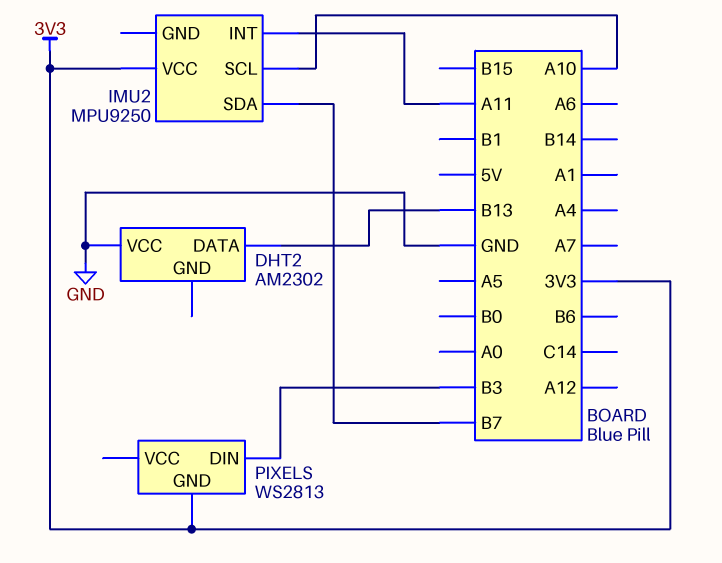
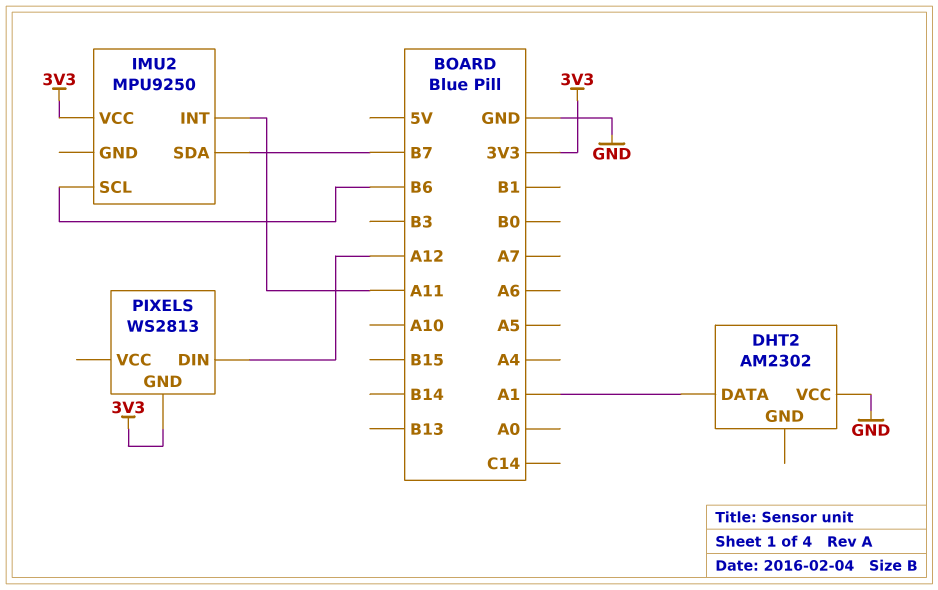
DHT2 pin DATA: B13 -> A1
IMU2 pin SCL: A10 -> B6
PIXELS pin DIN: B3 -> A12

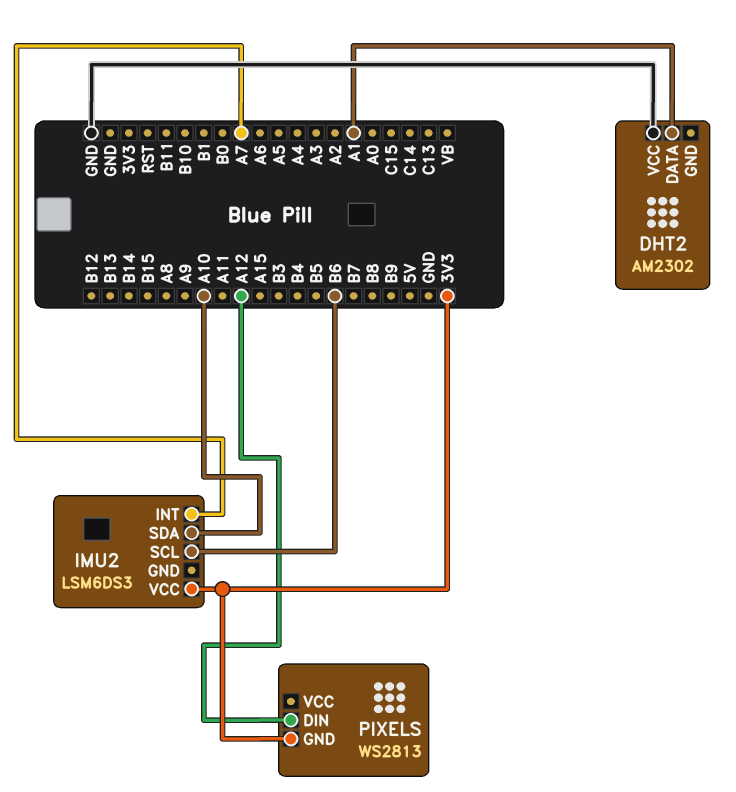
IMU2: MPU9250 -> LSM6DS3
IMU2 pin INT: A11 -> A7
IMU2 pin SDA: B7 -> A10

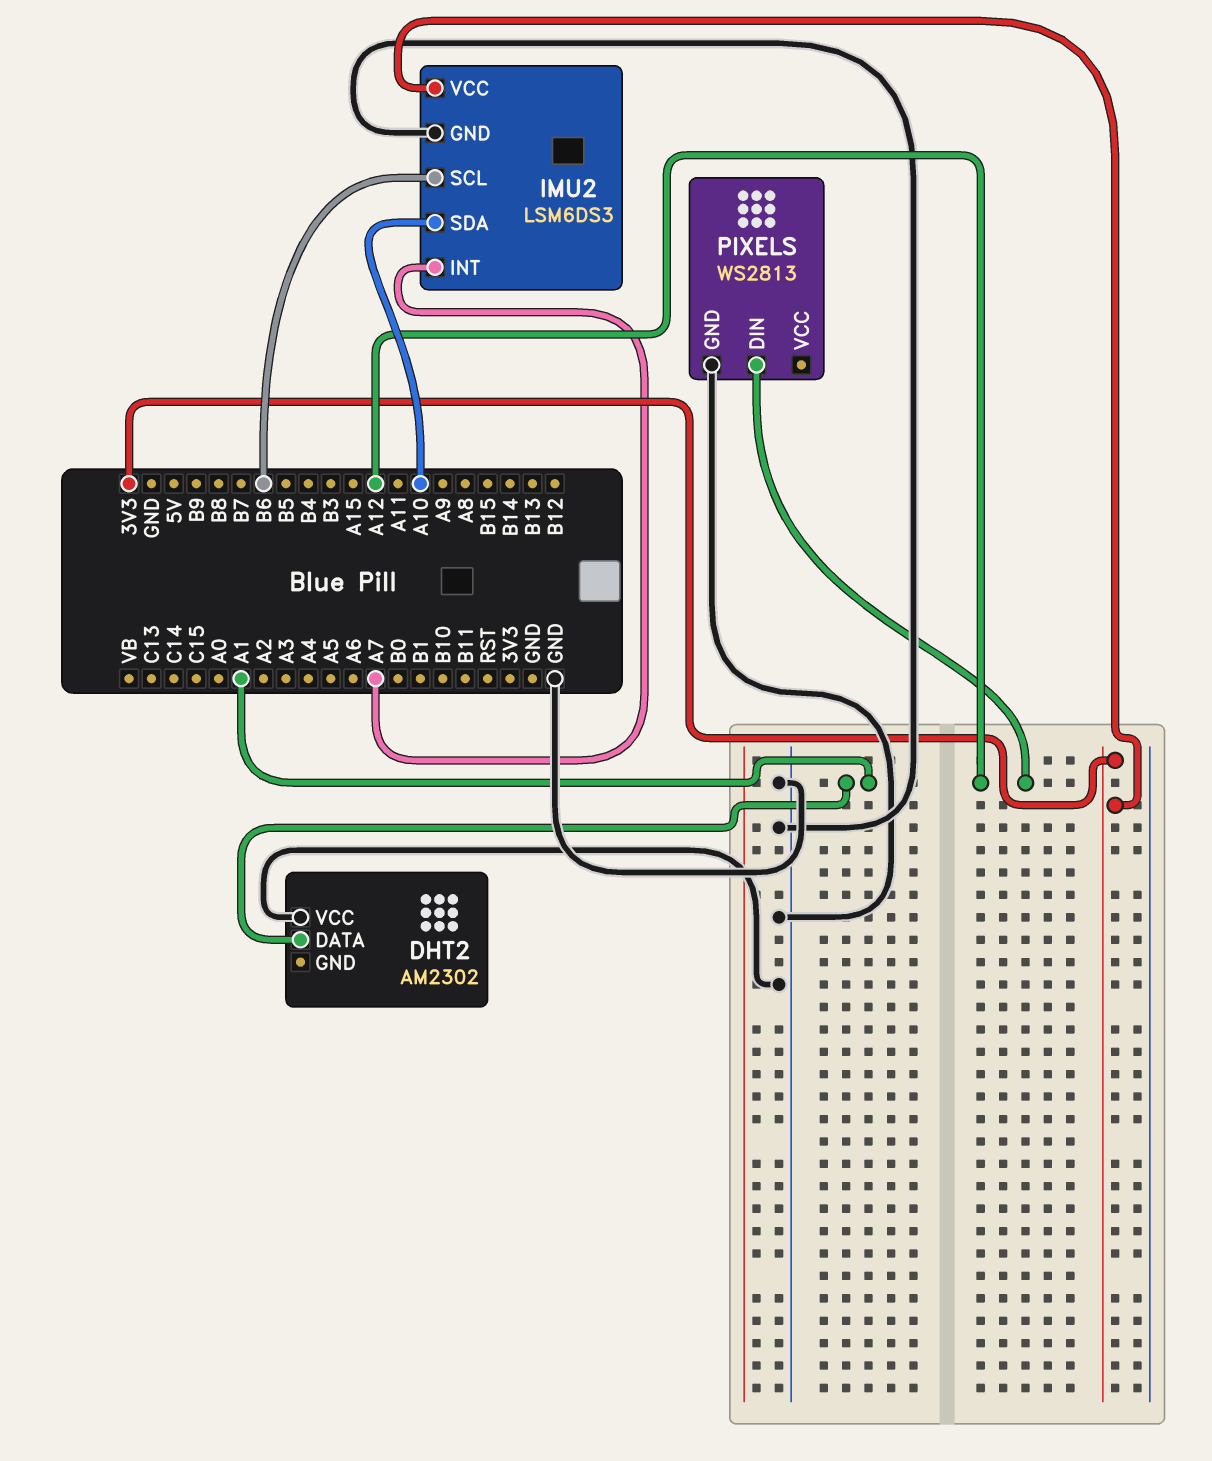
IMU2 pin GND: none -> GND
PIXELS pin GND: 3V3 -> GND

